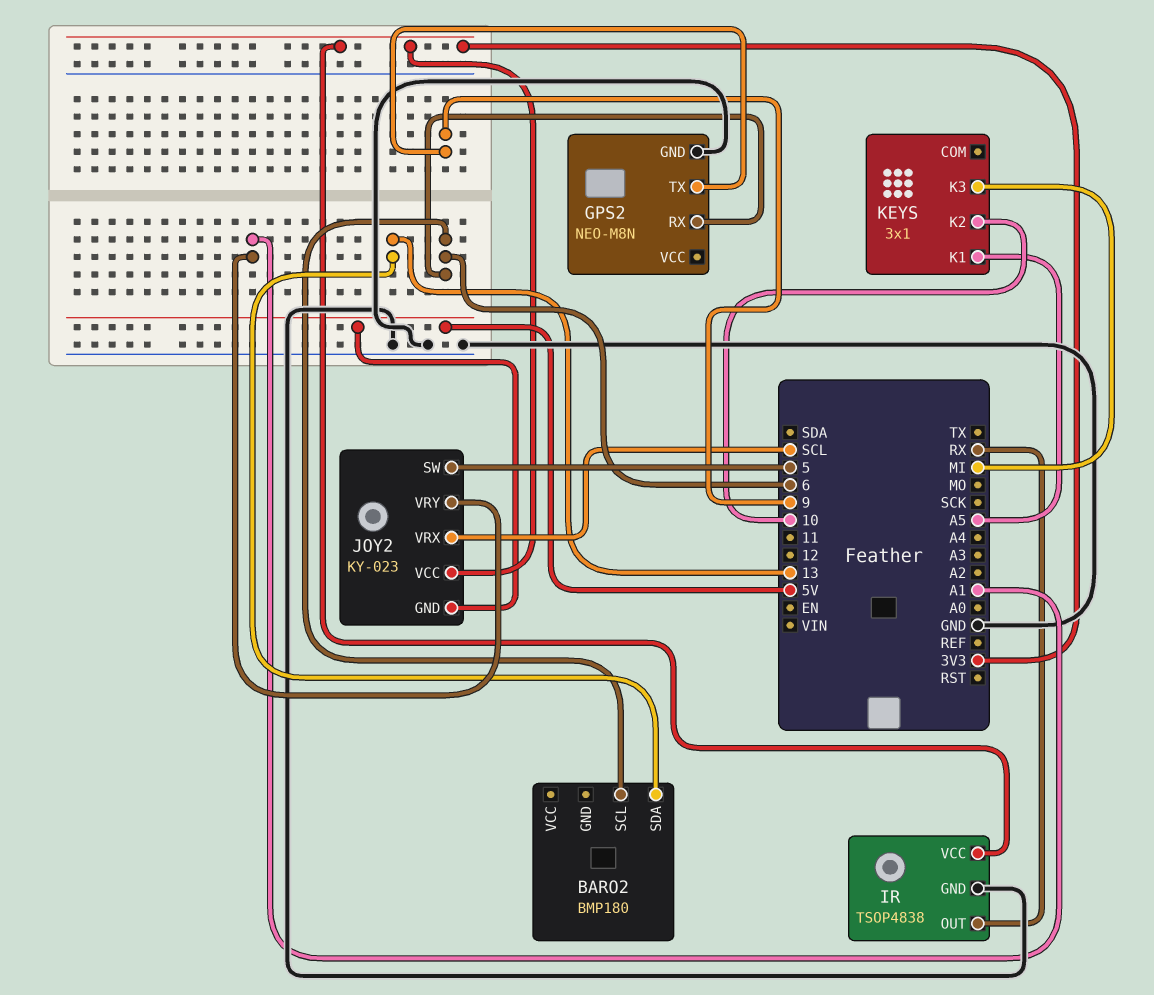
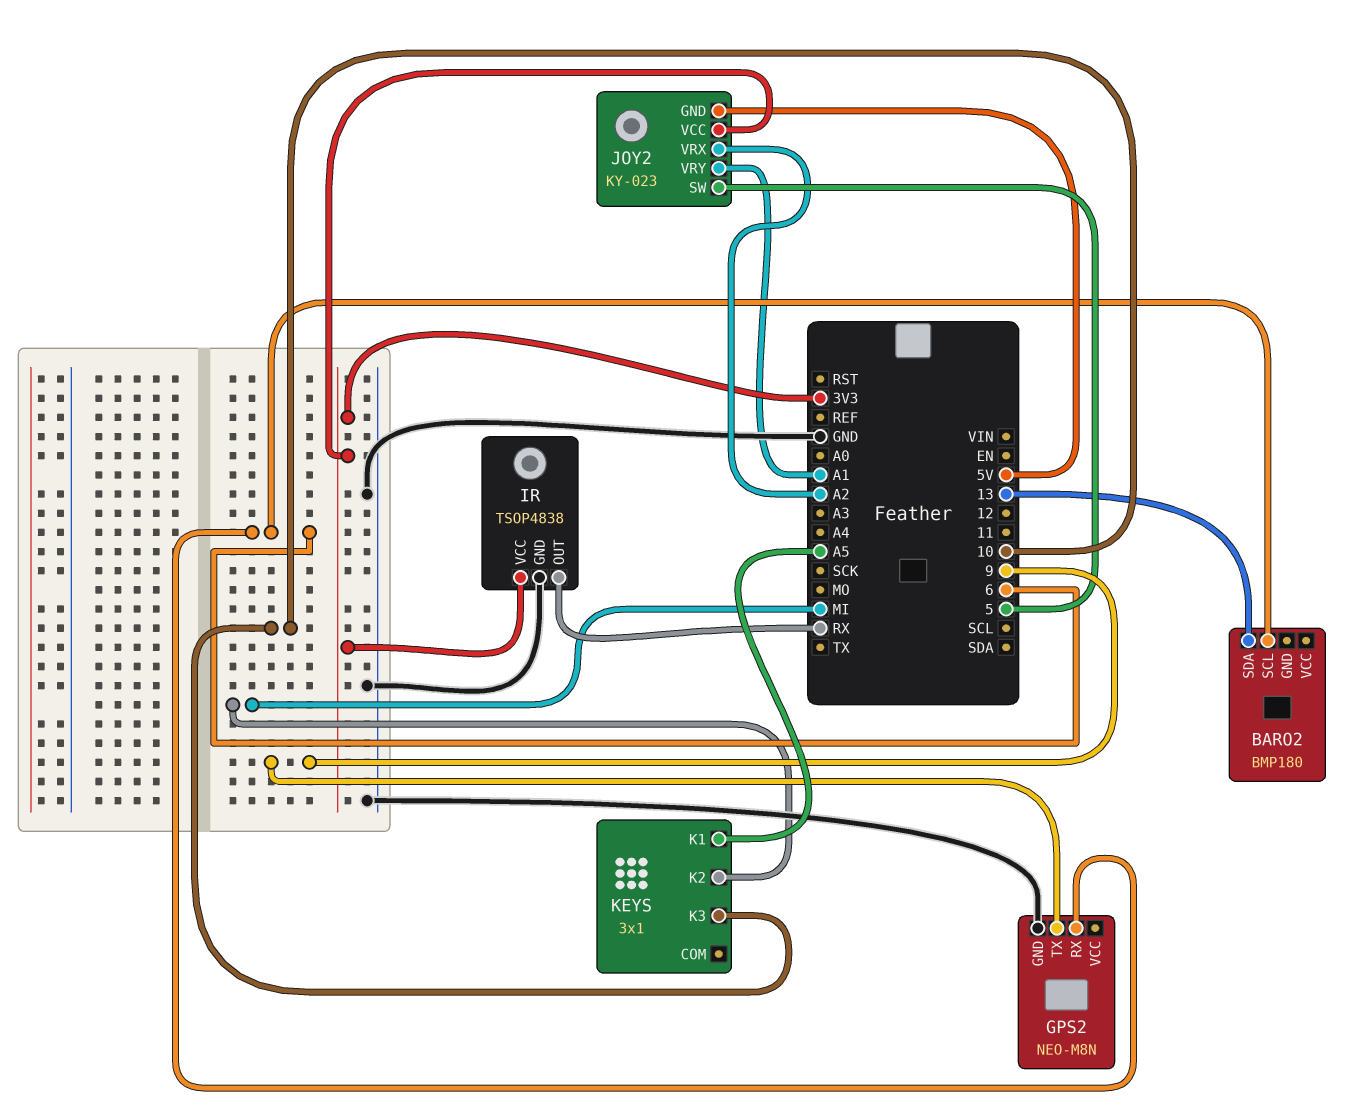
JOY2 pin VRX: SCL -> A2
KEYS pin K2: 10 -> MI
KEYS pin K3: MI -> 10

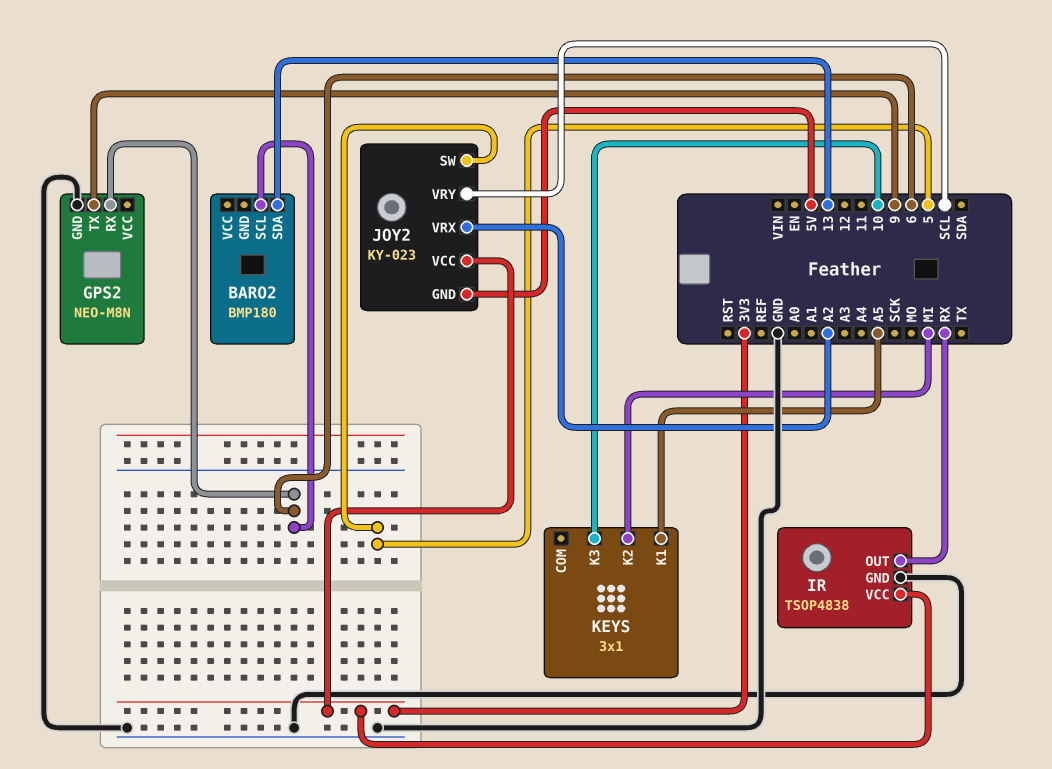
JOY2 pin VRY: A1 -> SCL

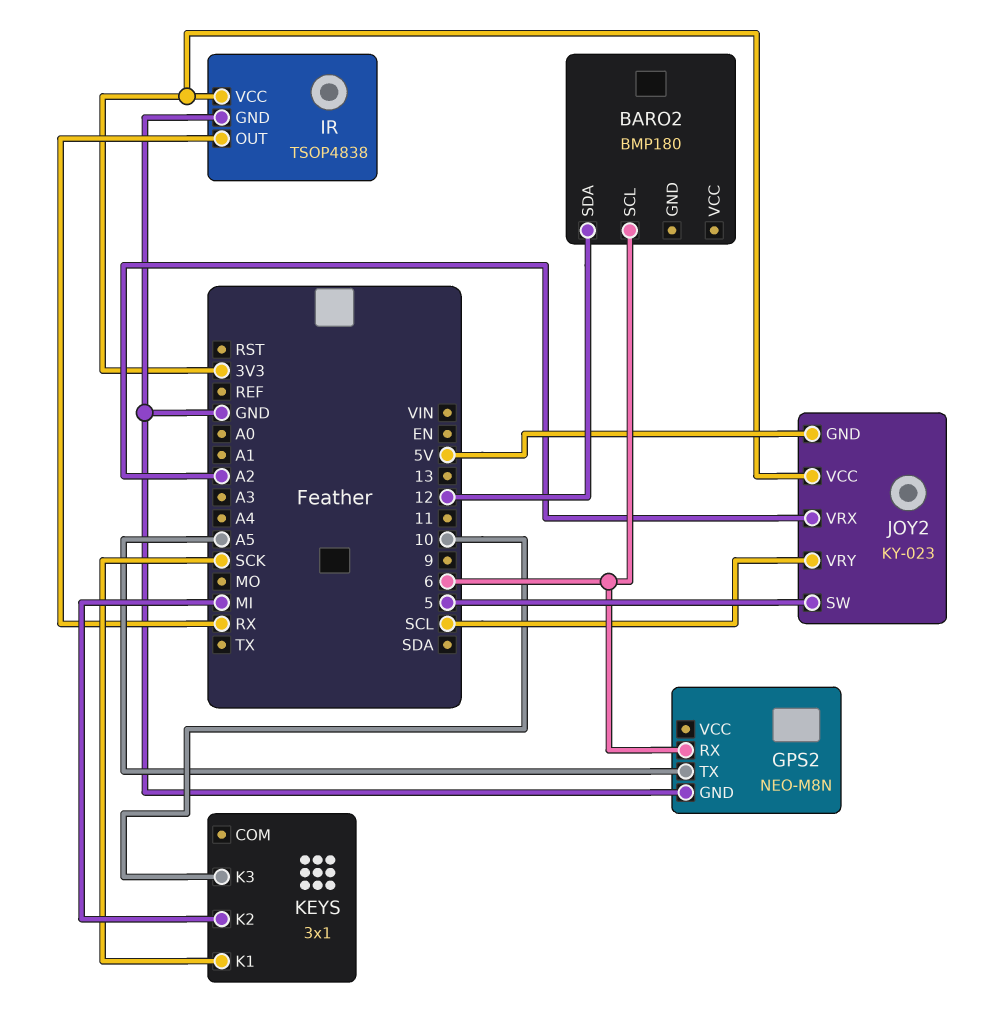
BARO2 pin SDA: 13 -> 12
GPS2 pin TX: 9 -> A5
KEYS pin K1: A5 -> SCK

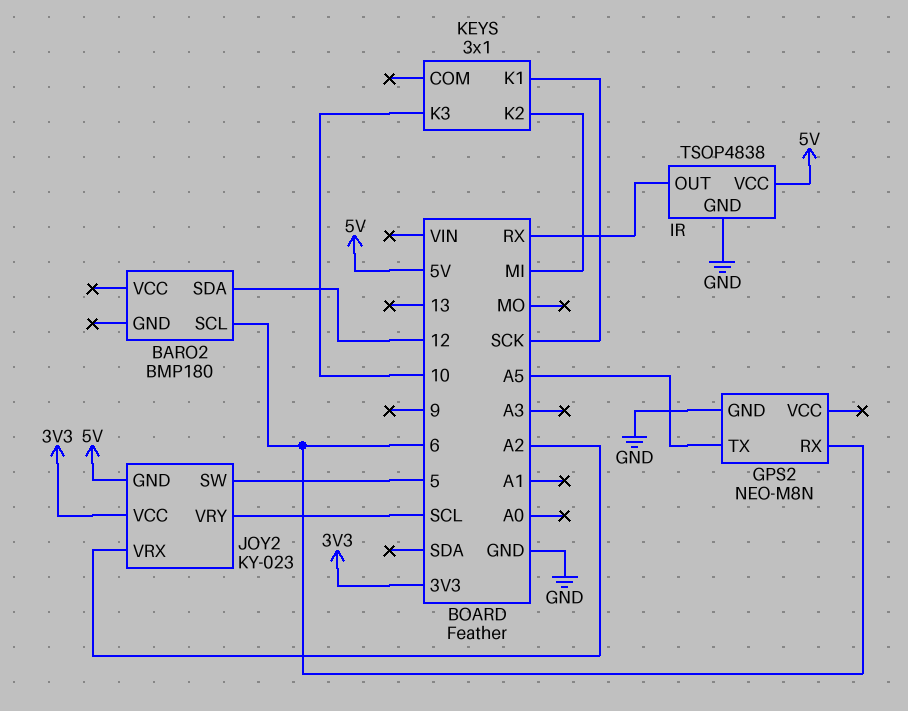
IR pin VCC: 3V3 -> 5V

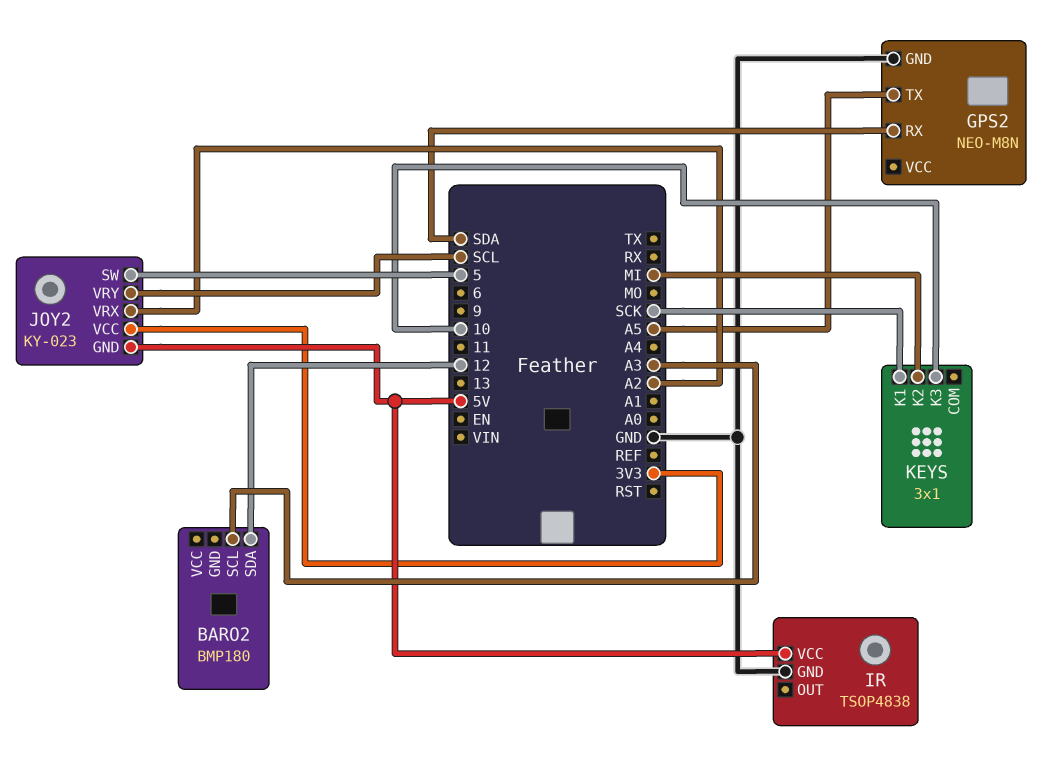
BARO2 pin SCL: 6 -> A3
GPS2 pin RX: 6 -> SDA
IR pin OUT: RX -> none

